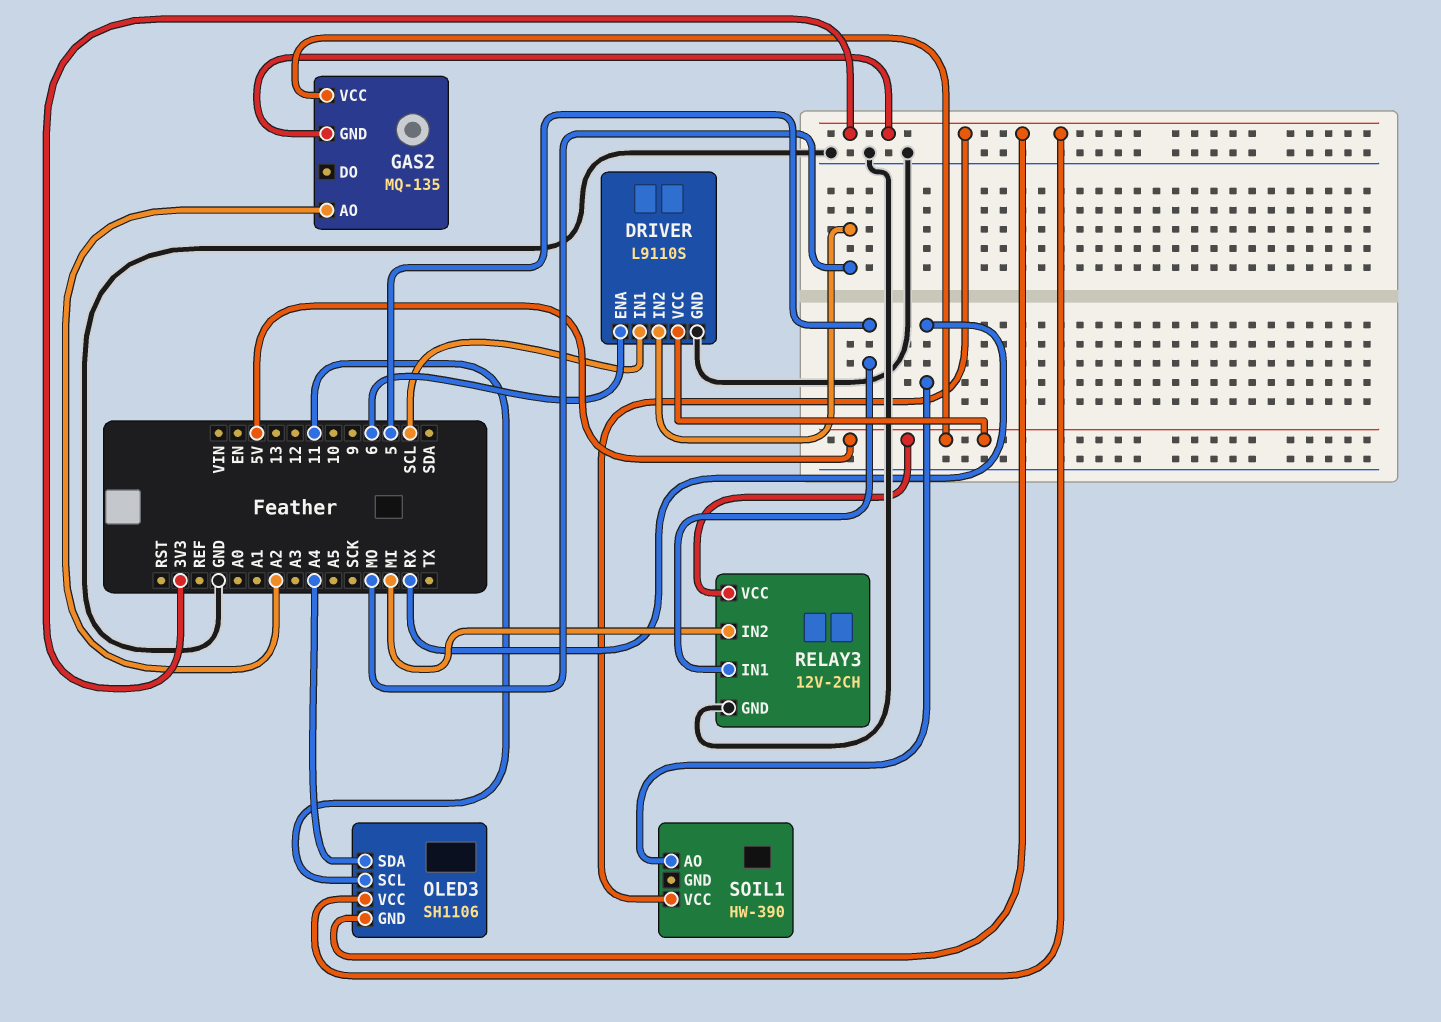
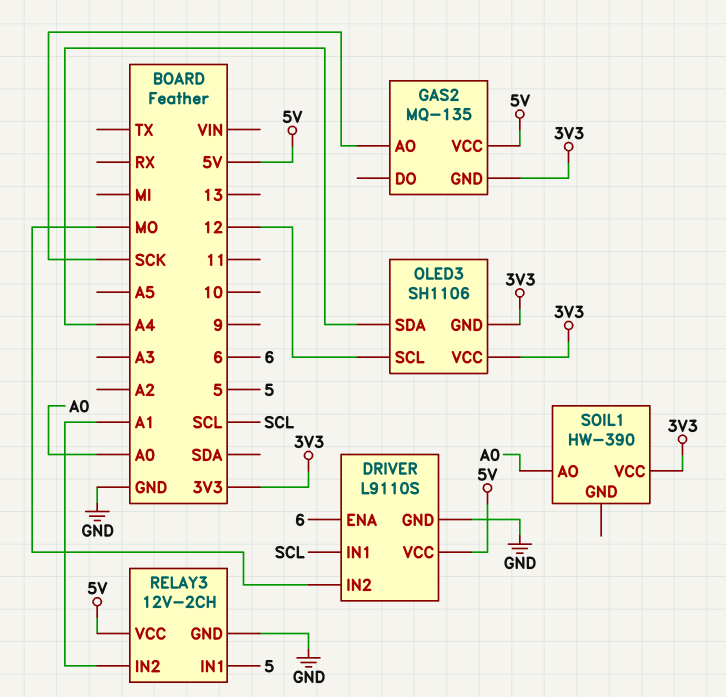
GAS2 pin AO: A2 -> SCK
OLED3 pin SCL: 11 -> 12
RELAY3 pin IN2: MI -> A1
SOIL1 pin AO: RX -> A0

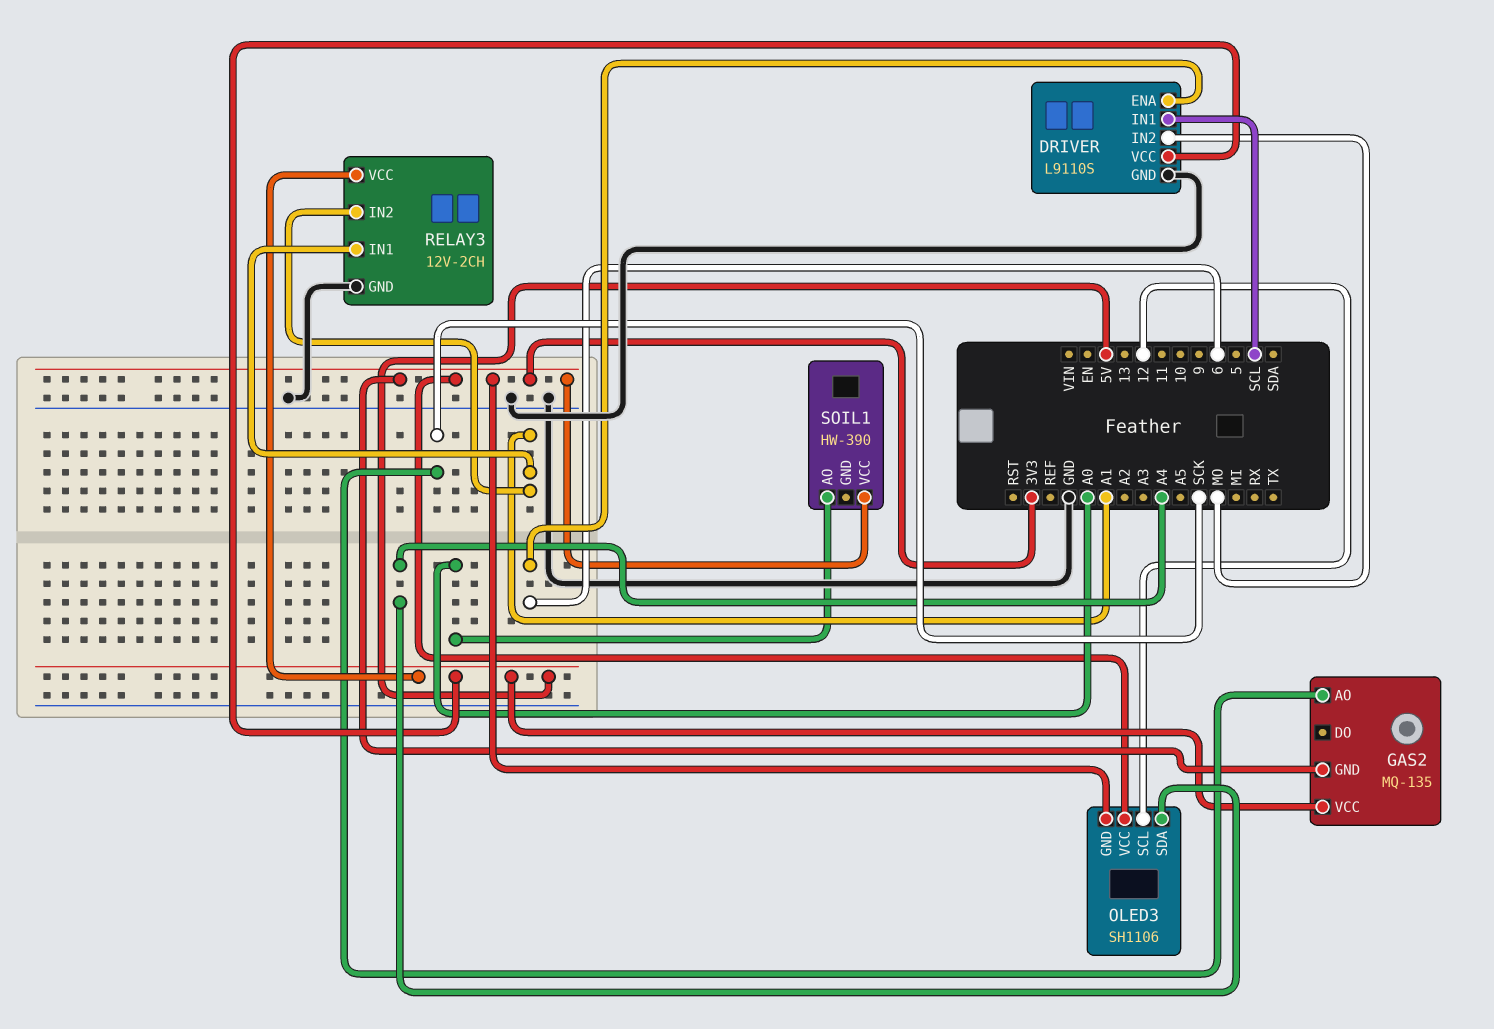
RELAY3 pin IN1: 5 -> A1

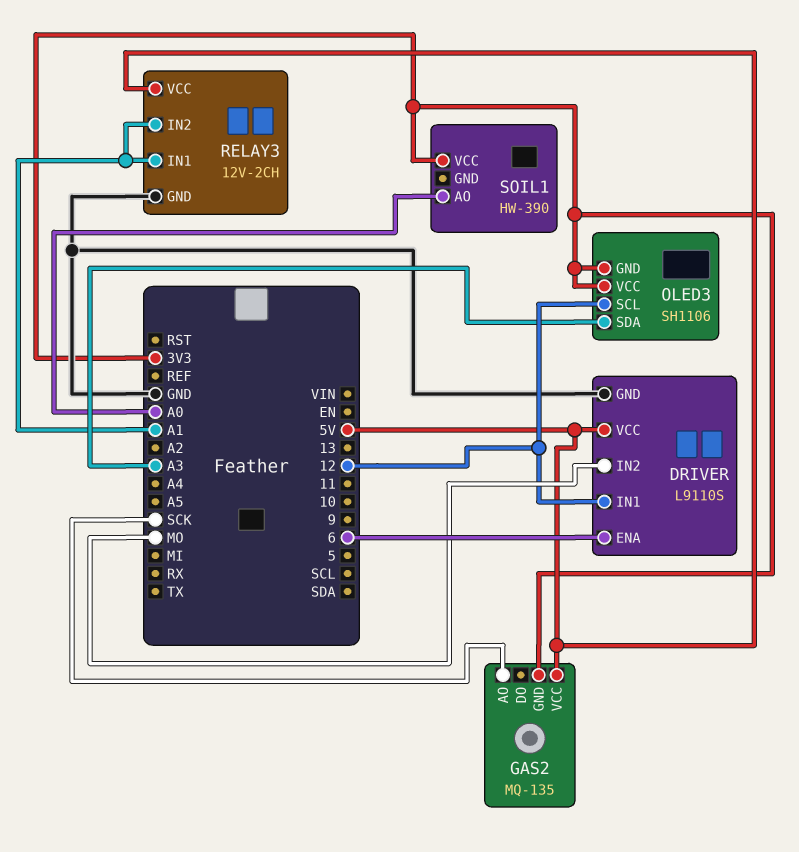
DRIVER pin IN1: SCL -> 12
OLED3 pin SDA: A4 -> A3

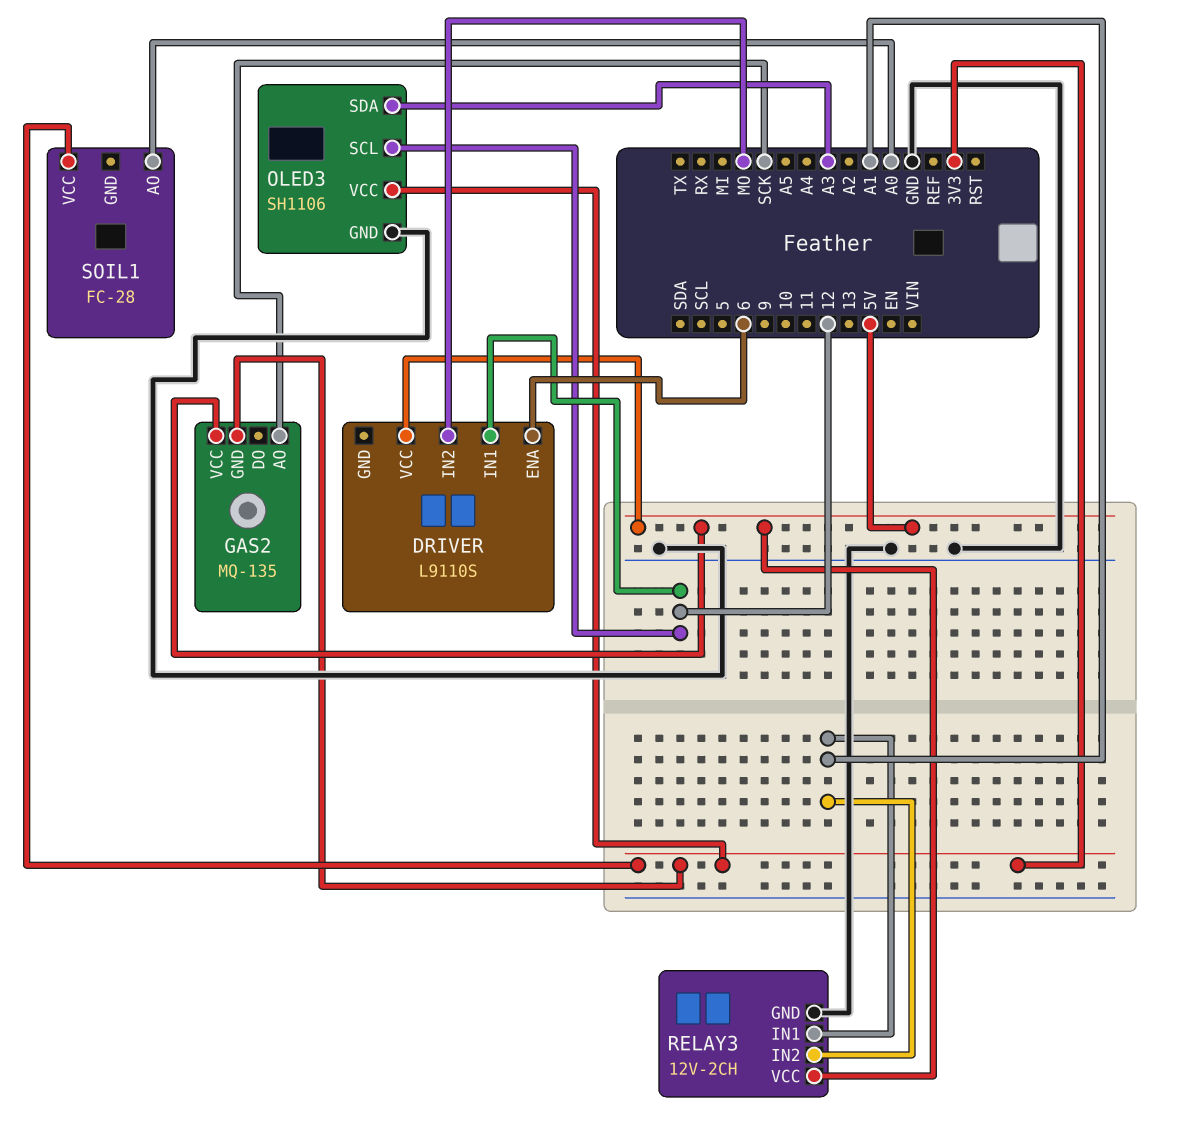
DRIVER pin GND: GND -> none
OLED3 pin GND: 3V3 -> GND
SOIL1: HW-390 -> FC-28

